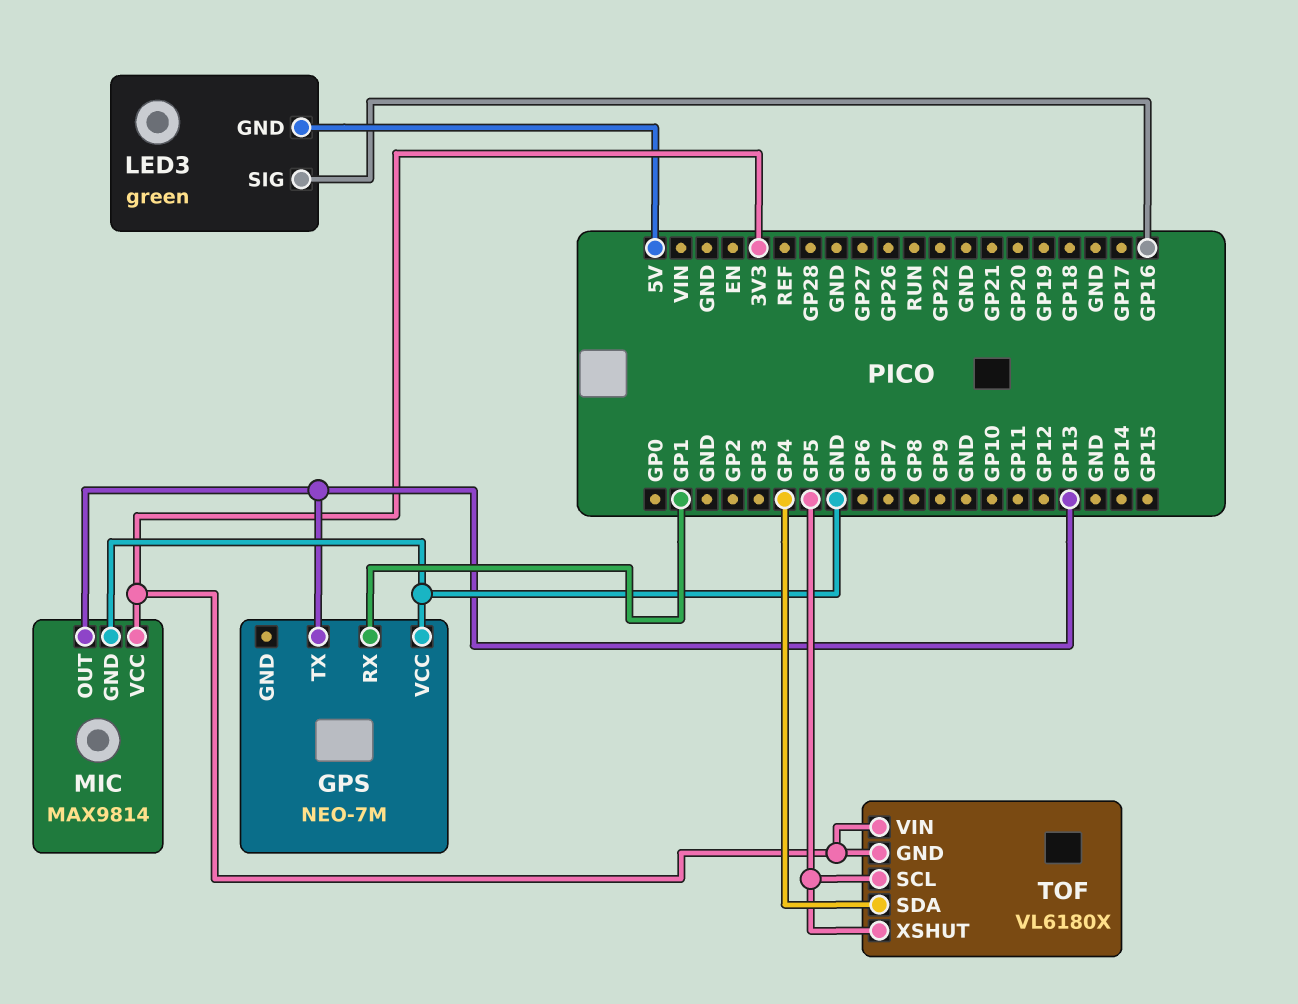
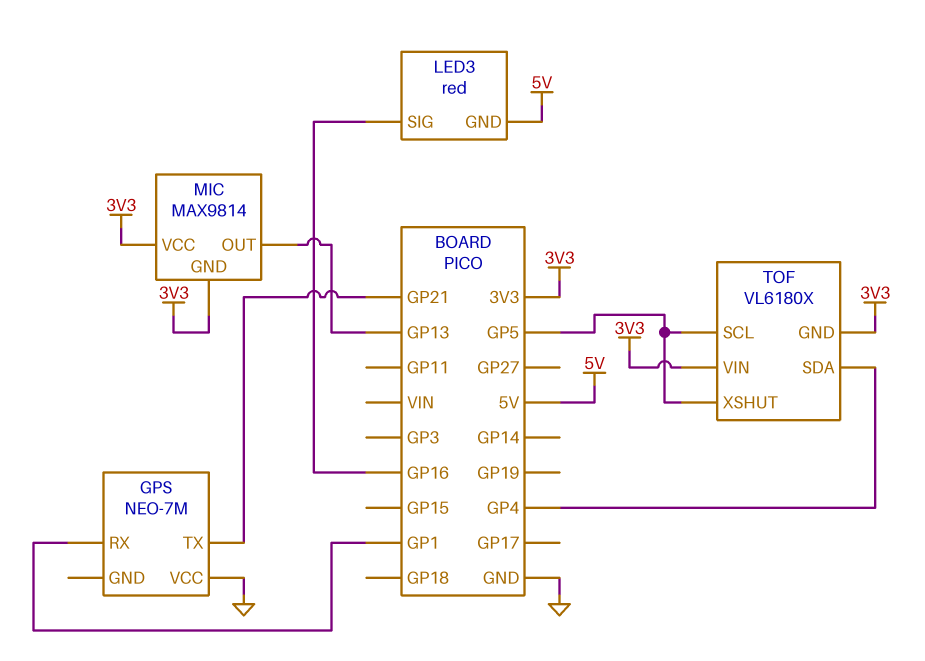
GPS pin TX: GP13 -> GP21
LED3: green -> red
MIC pin GND: GND -> 3V3

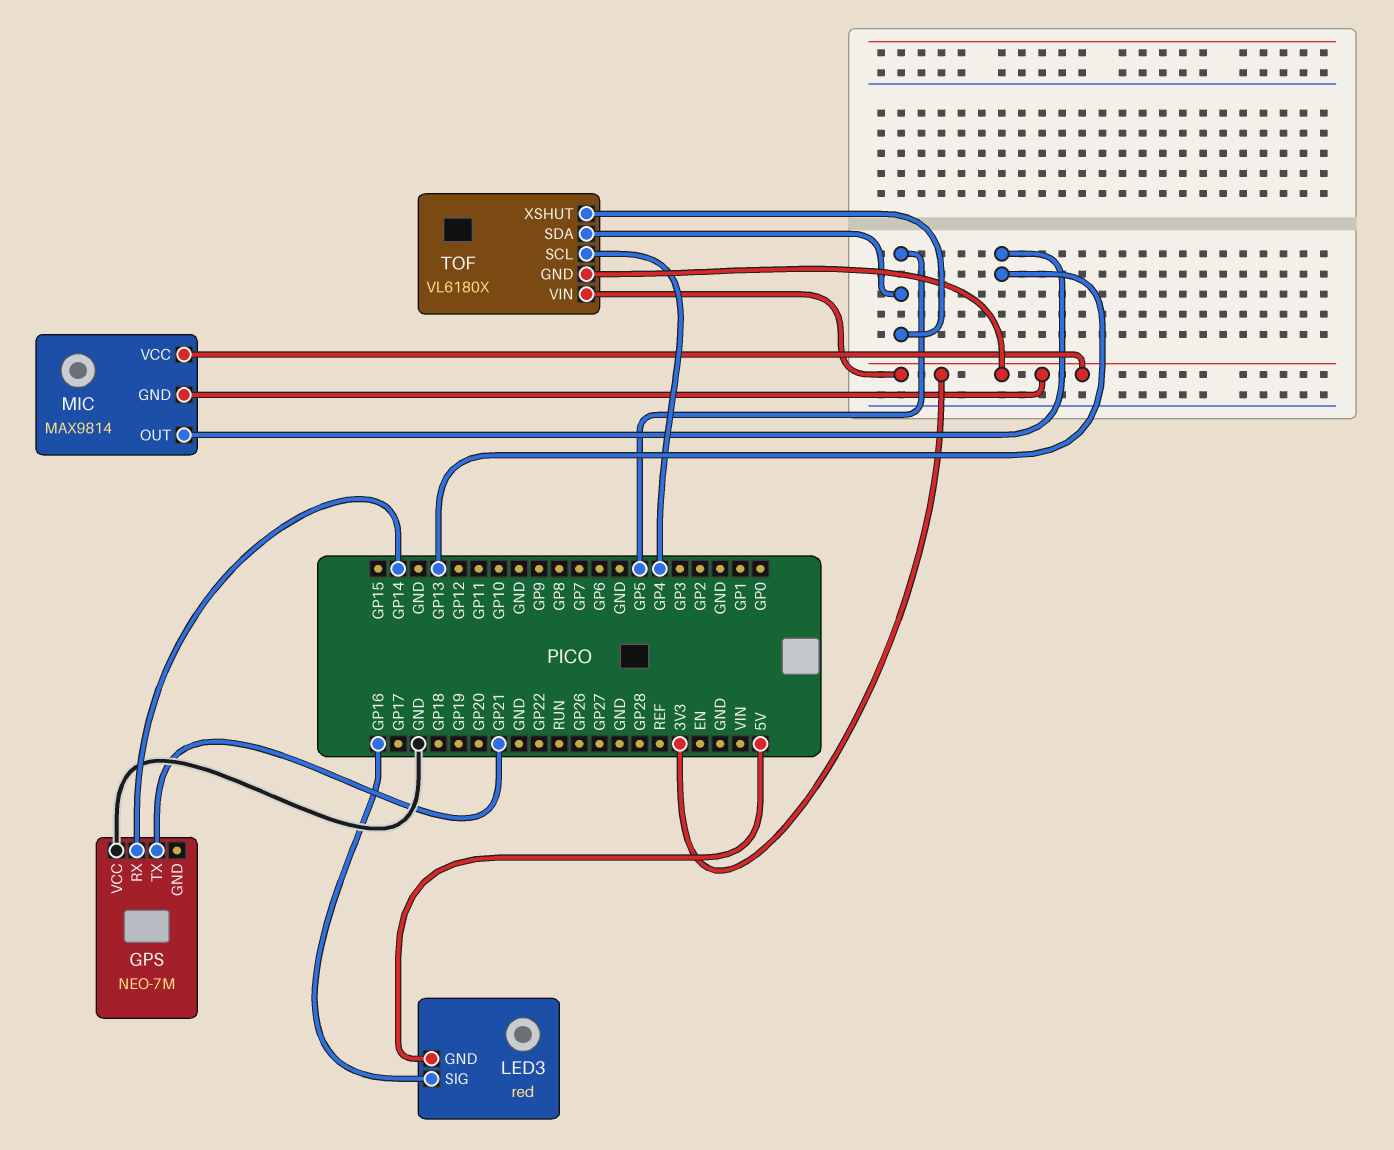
GPS pin RX: GP1 -> GP14
TOF pin SCL: GP5 -> GP4
TOF pin SDA: GP4 -> GP5

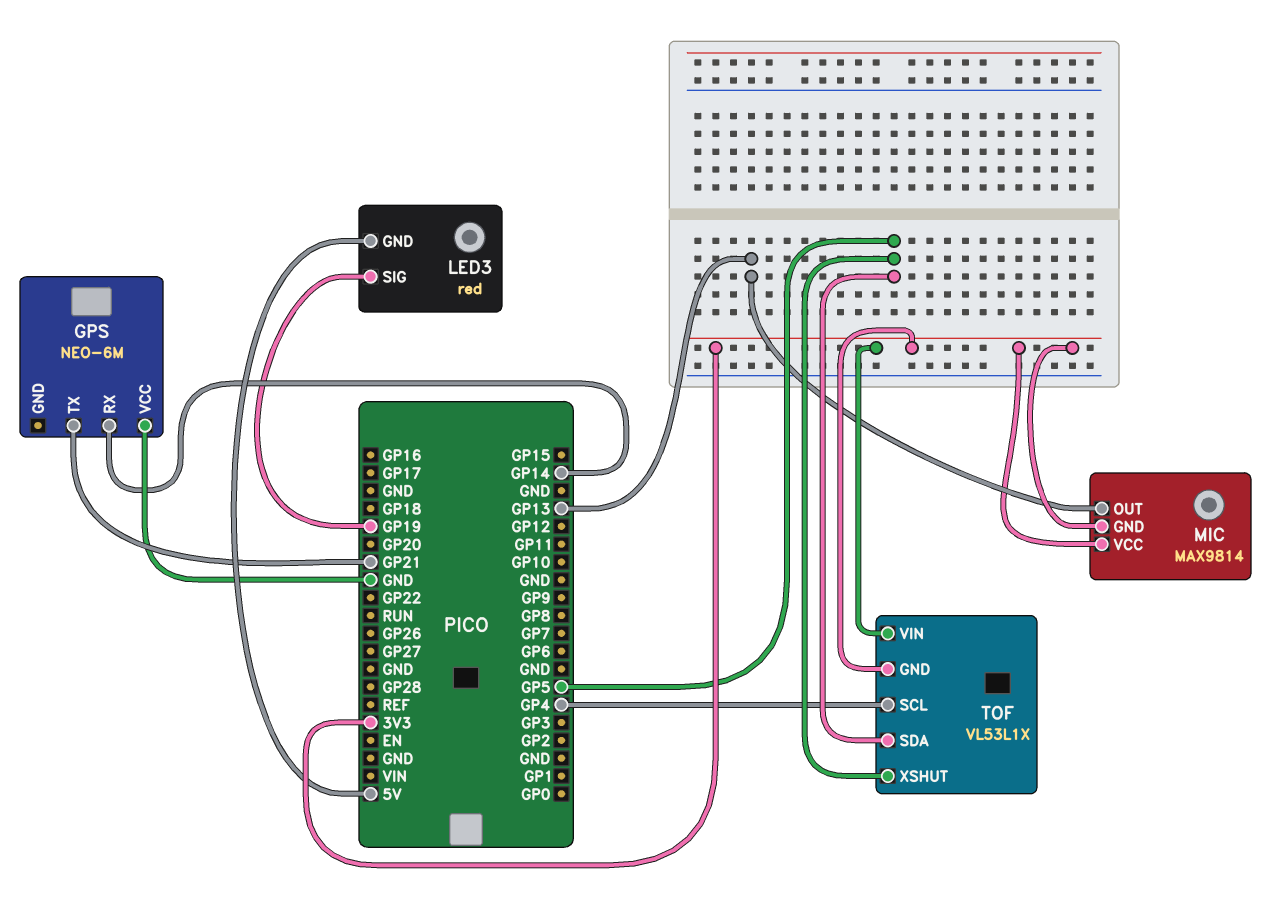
GPS: NEO-7M -> NEO-6M
LED3 pin SIG: GP16 -> GP19
TOF: VL6180X -> VL53L1X

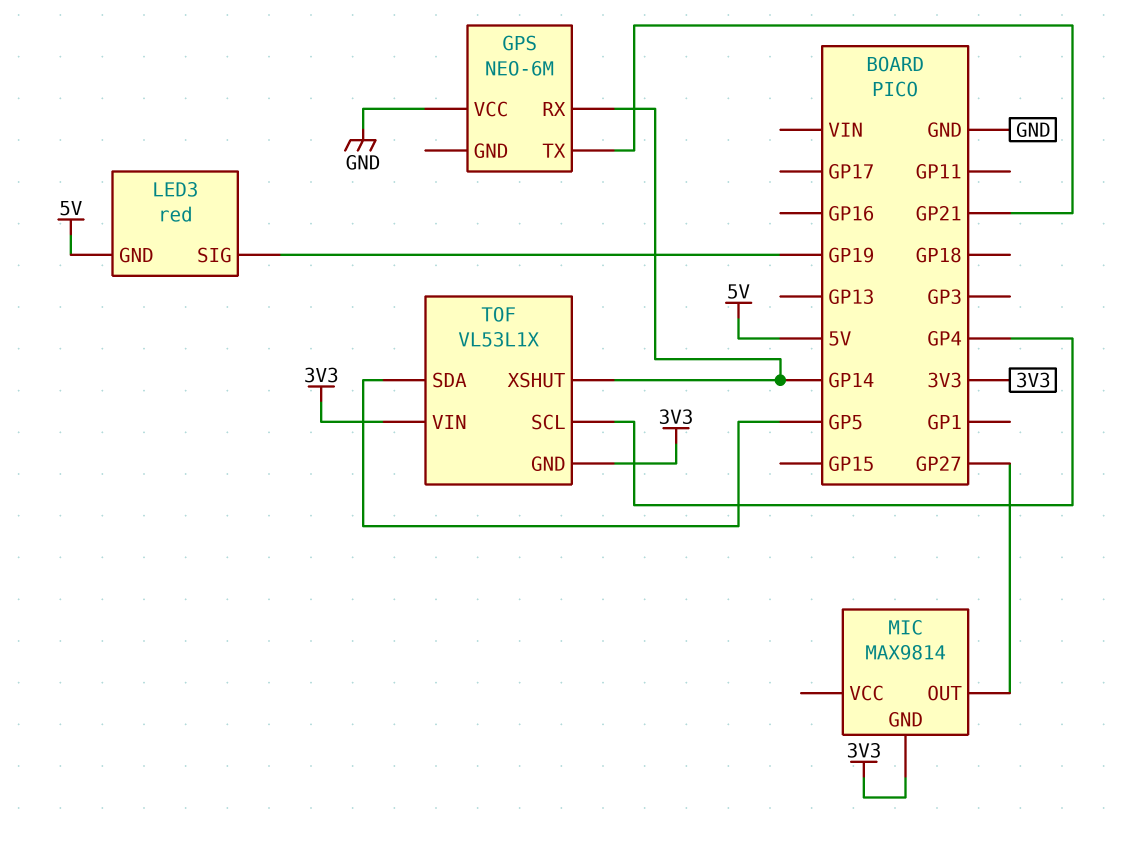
MIC pin OUT: GP13 -> GP27
MIC pin VCC: 3V3 -> none
TOF pin XSHUT: GP5 -> GP14

